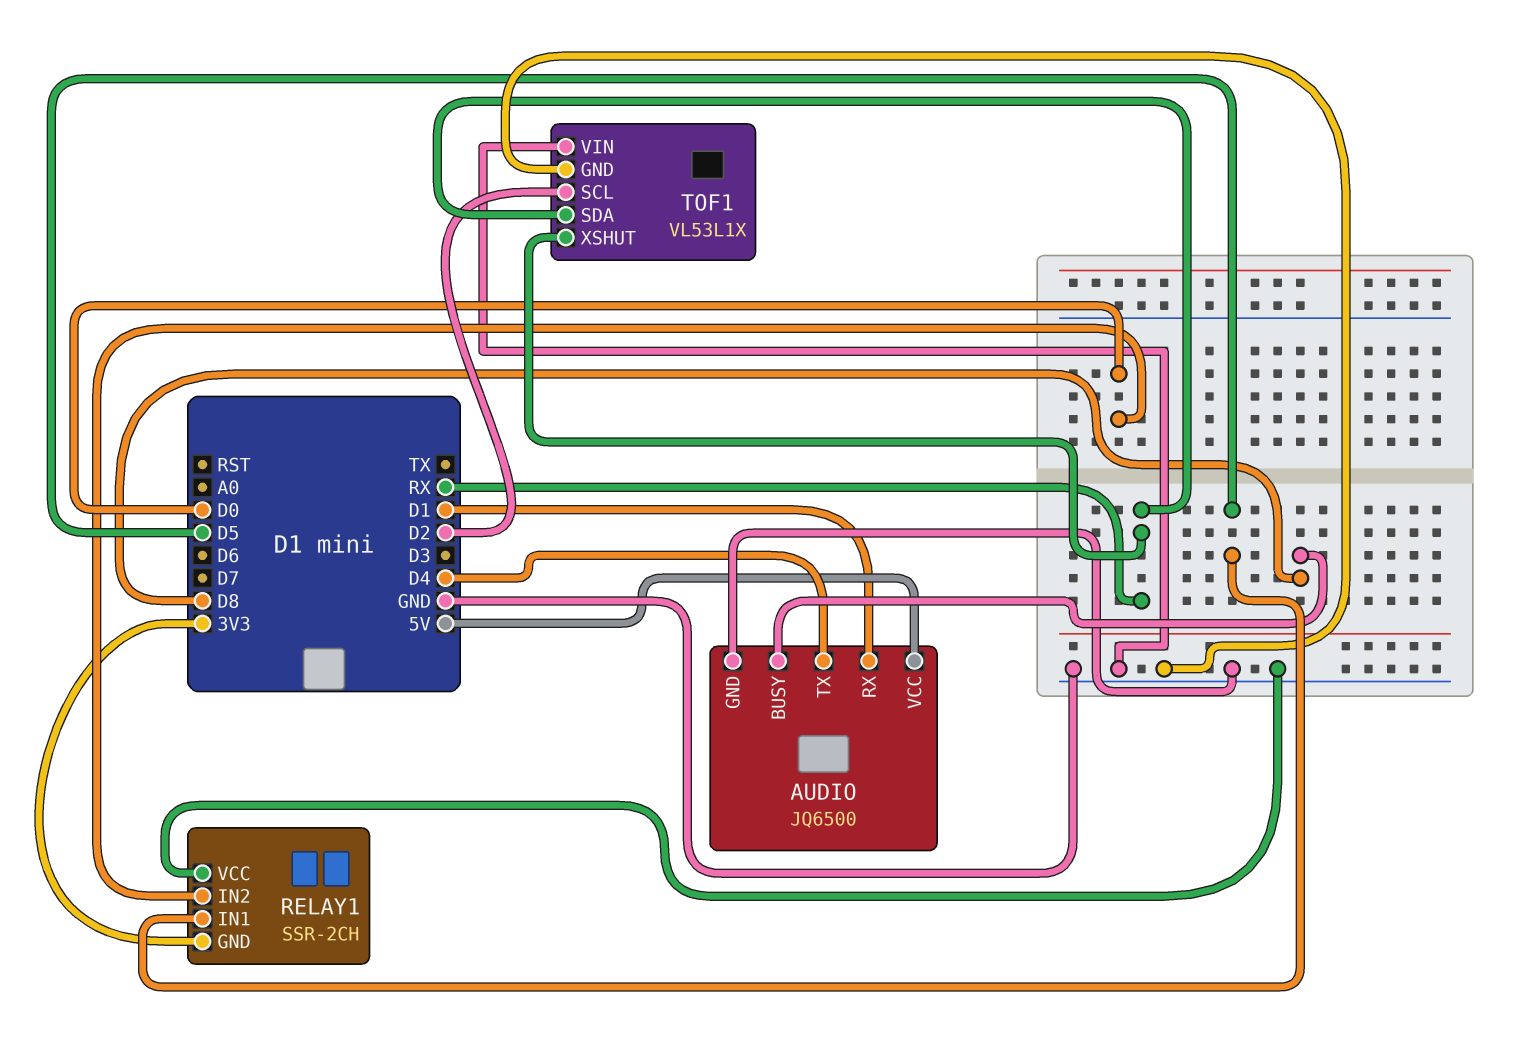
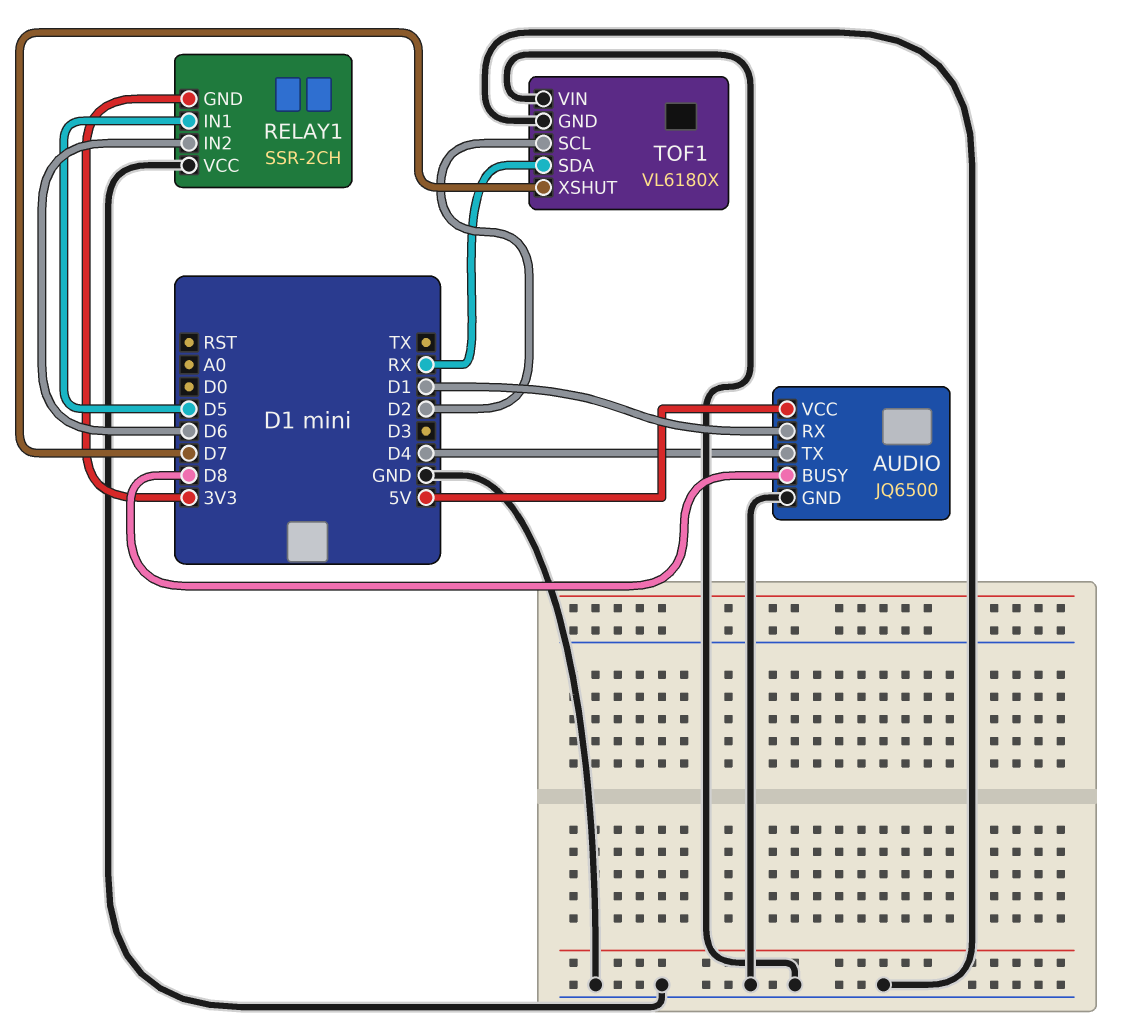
RELAY1 pin IN2: D0 -> D6
TOF1: VL53L1X -> VL6180X
TOF1 pin XSHUT: RX -> D7

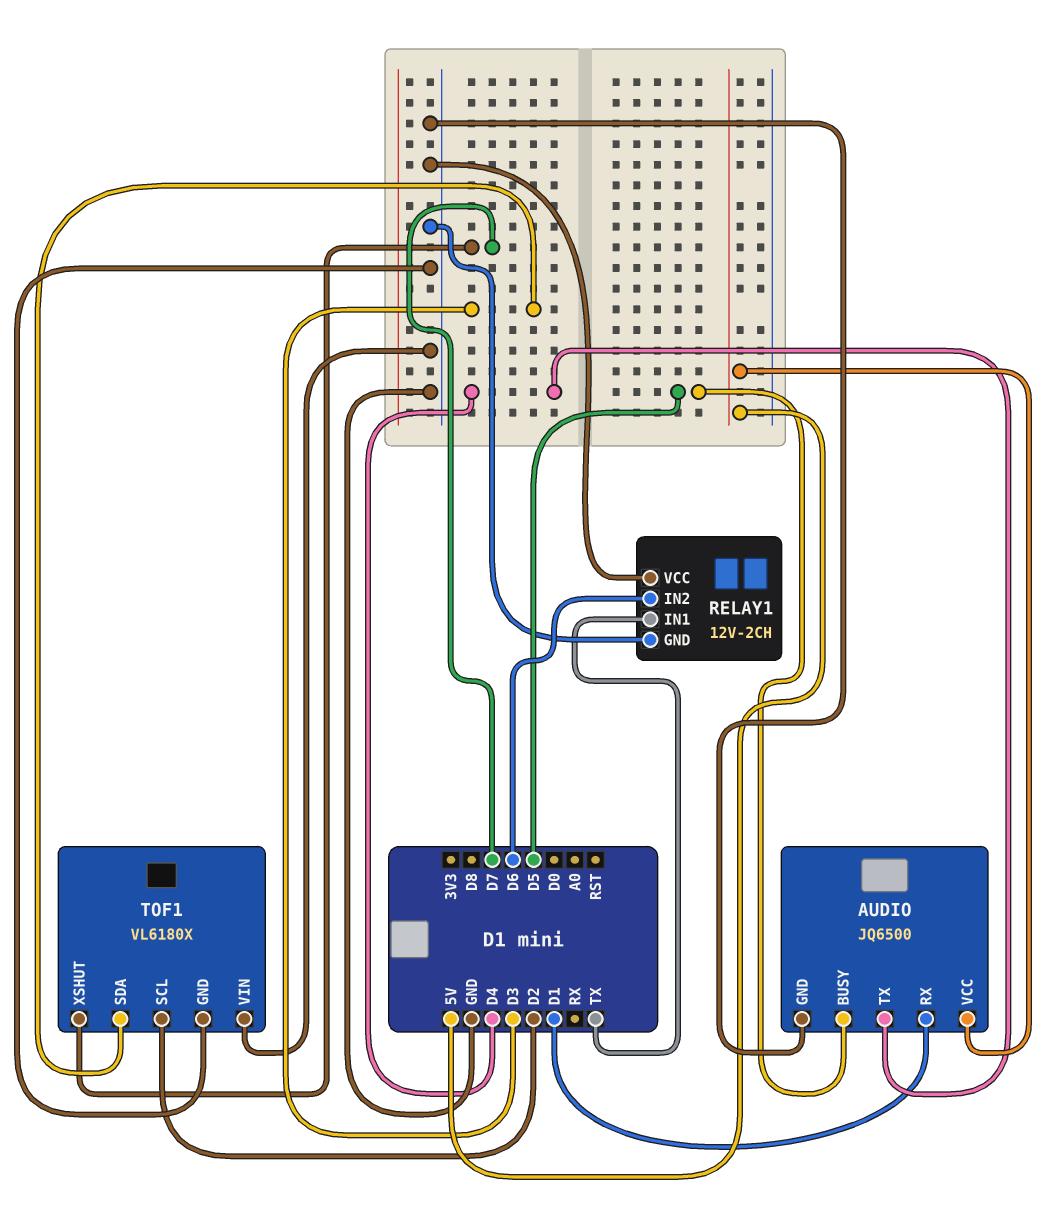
AUDIO pin BUSY: D8 -> D5
RELAY1: SSR-2CH -> 12V-2CH
RELAY1 pin GND: 3V3 -> GND
RELAY1 pin IN1: D5 -> TX
TOF1 pin SDA: RX -> D3

